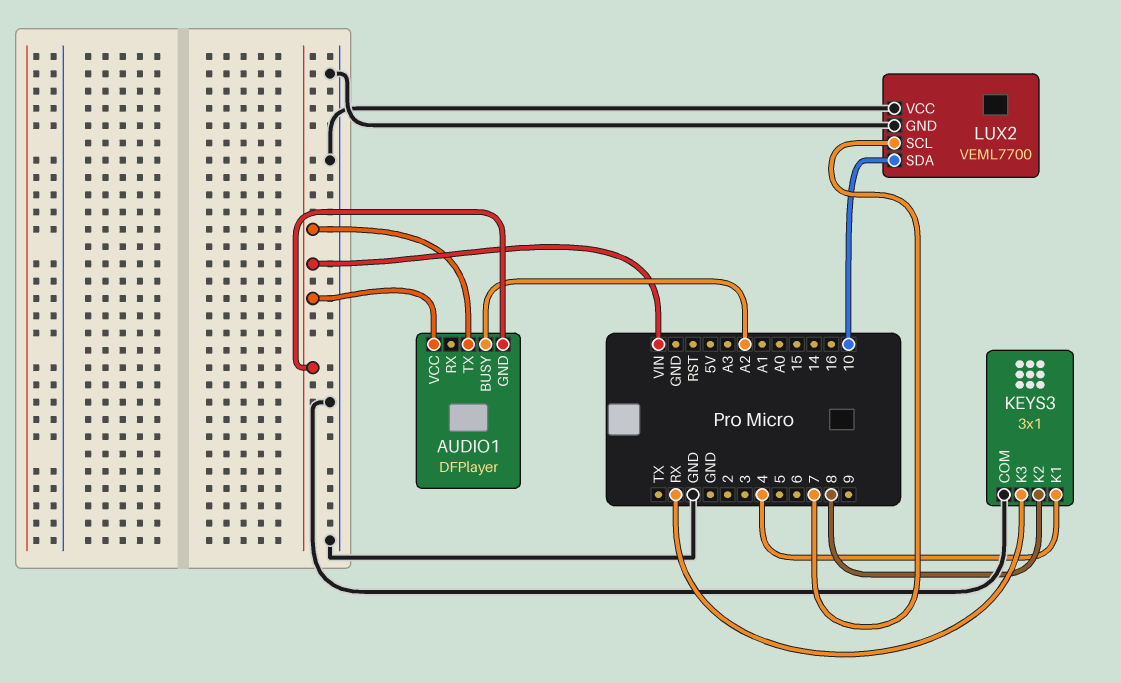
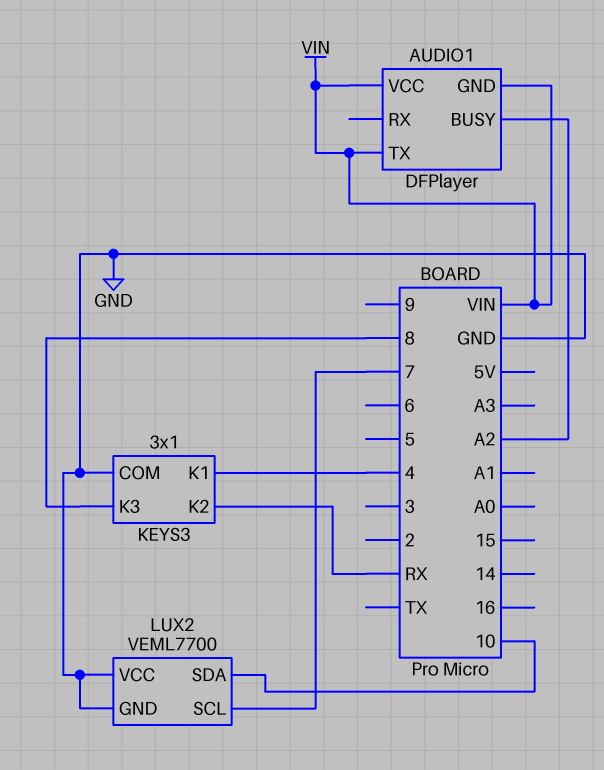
KEYS3 pin K2: 8 -> RX
KEYS3 pin K3: RX -> 8

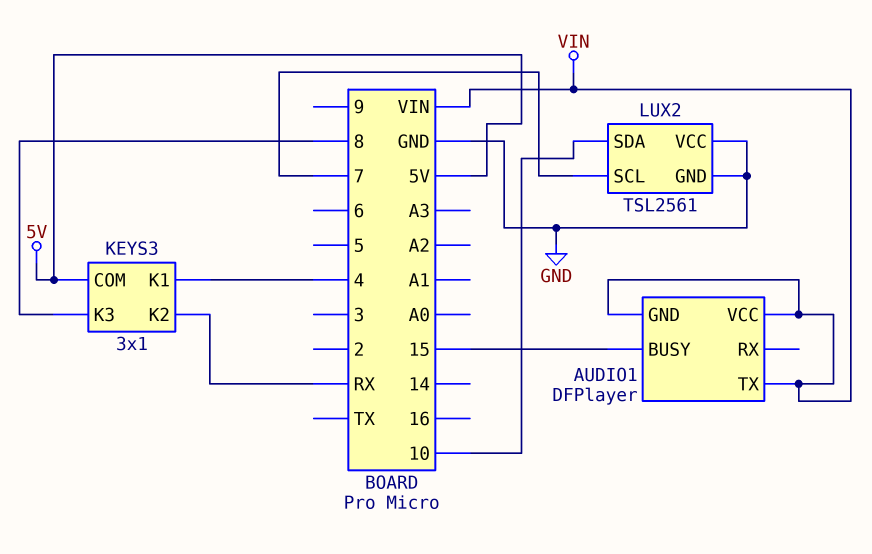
AUDIO1 pin BUSY: A2 -> 15
KEYS3 pin COM: GND -> 5V
LUX2: VEML7700 -> TSL2561

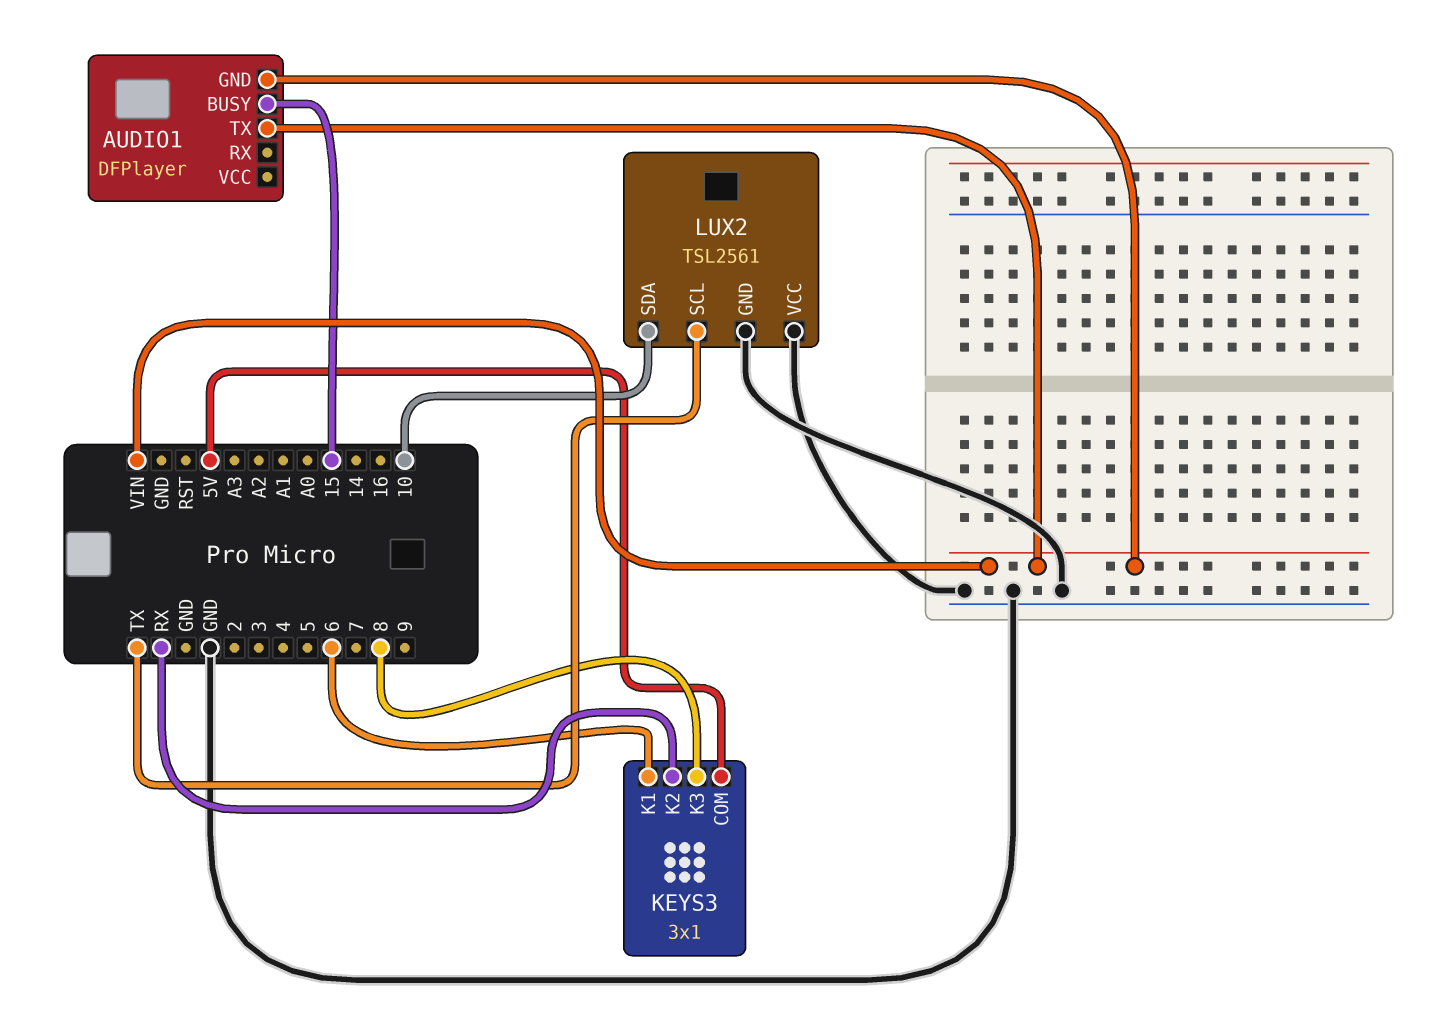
AUDIO1 pin VCC: VIN -> none
KEYS3 pin K1: 4 -> 6
LUX2 pin SCL: 7 -> TX

